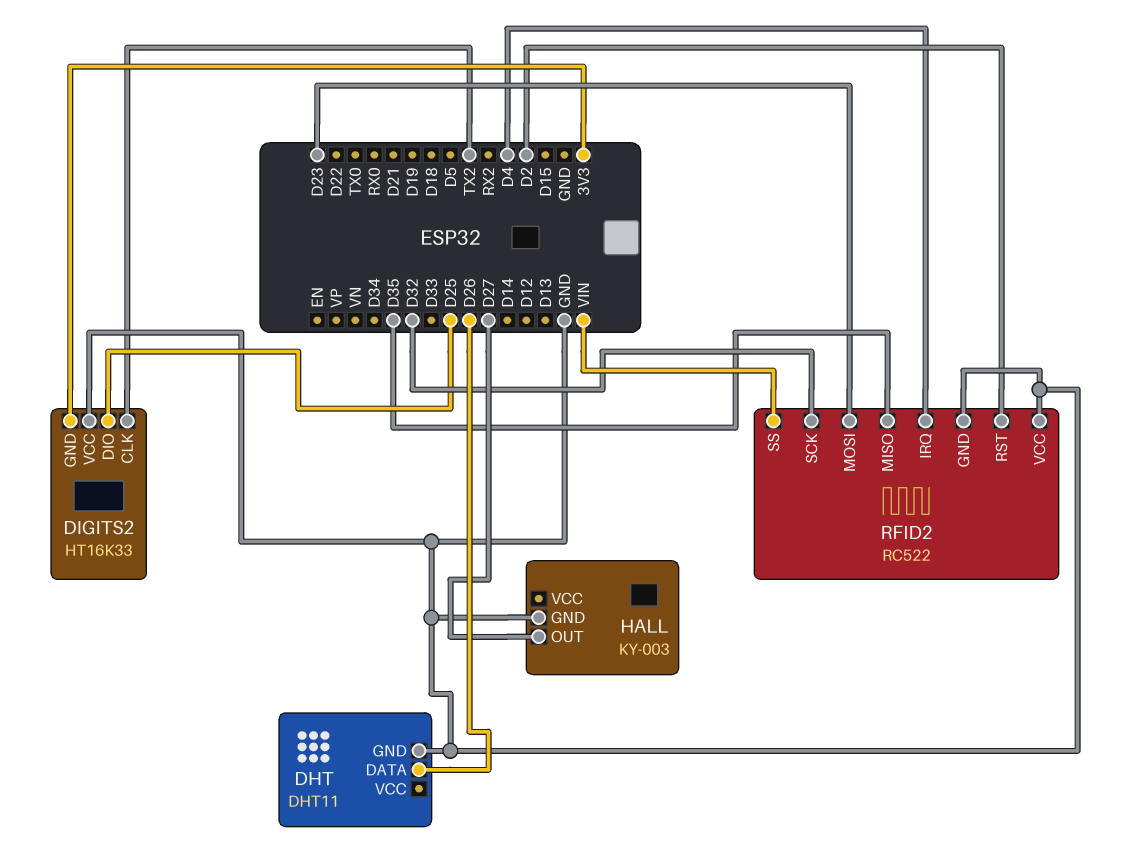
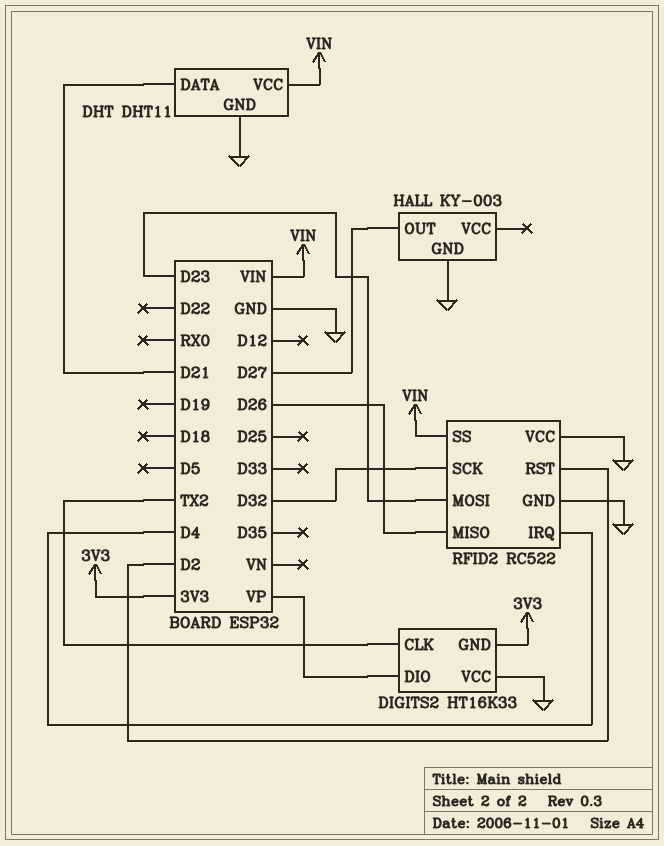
DHT pin DATA: D26 -> D21
DHT pin VCC: none -> VIN
DIGITS2 pin DIO: D25 -> VP
RFID2 pin MISO: D35 -> D26

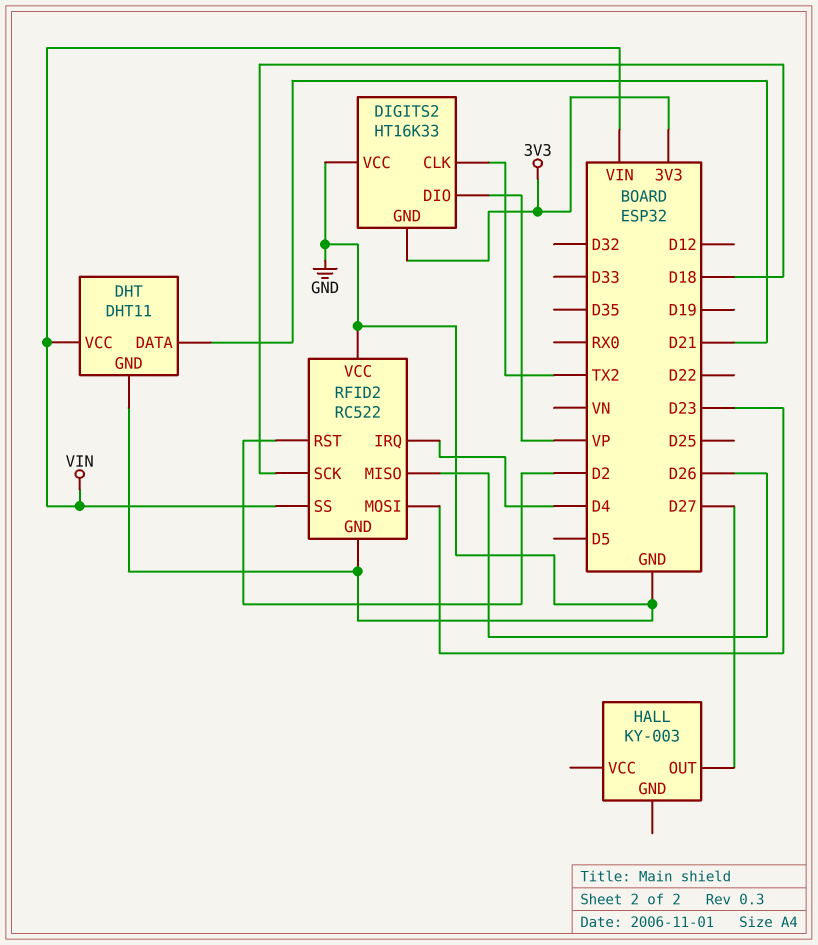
HALL pin GND: GND -> none
RFID2 pin SCK: D32 -> D18

